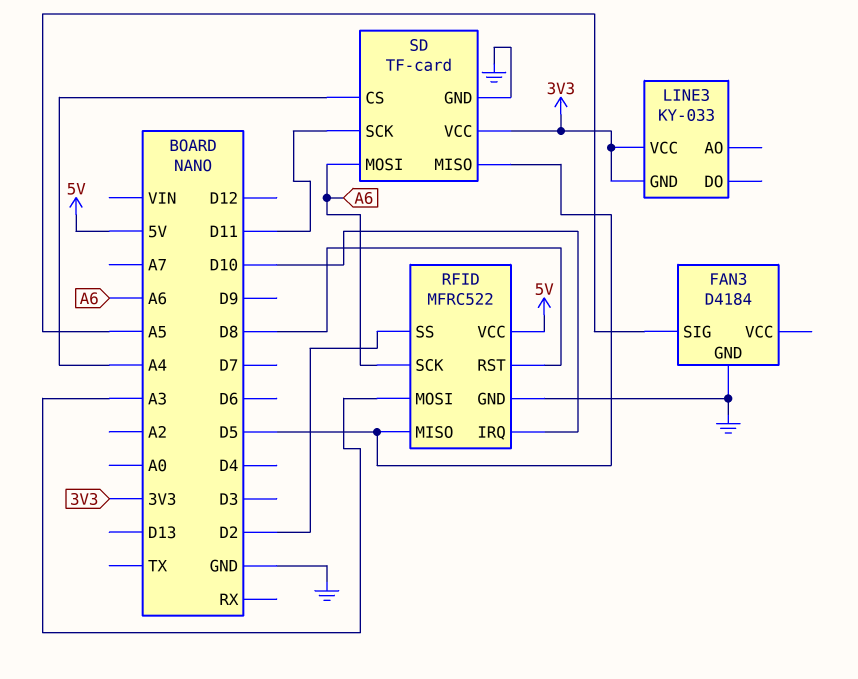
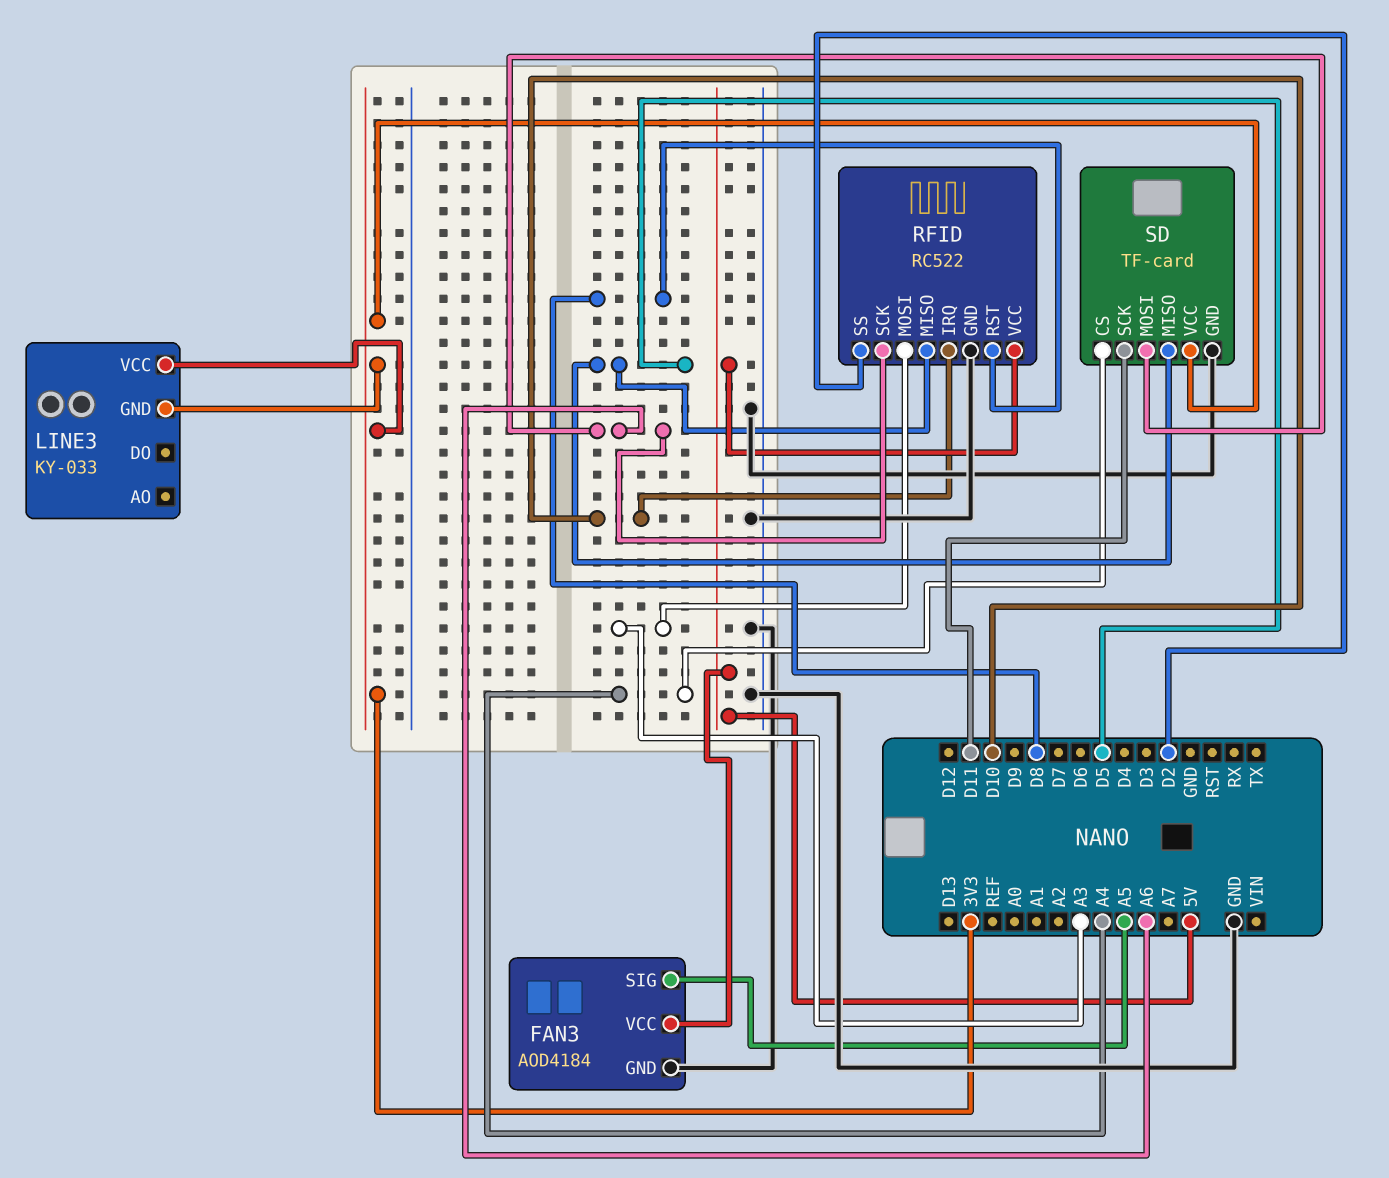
FAN3: D4184 -> AOD4184
FAN3 pin VCC: none -> 5V
RFID: MFRC522 -> RC522

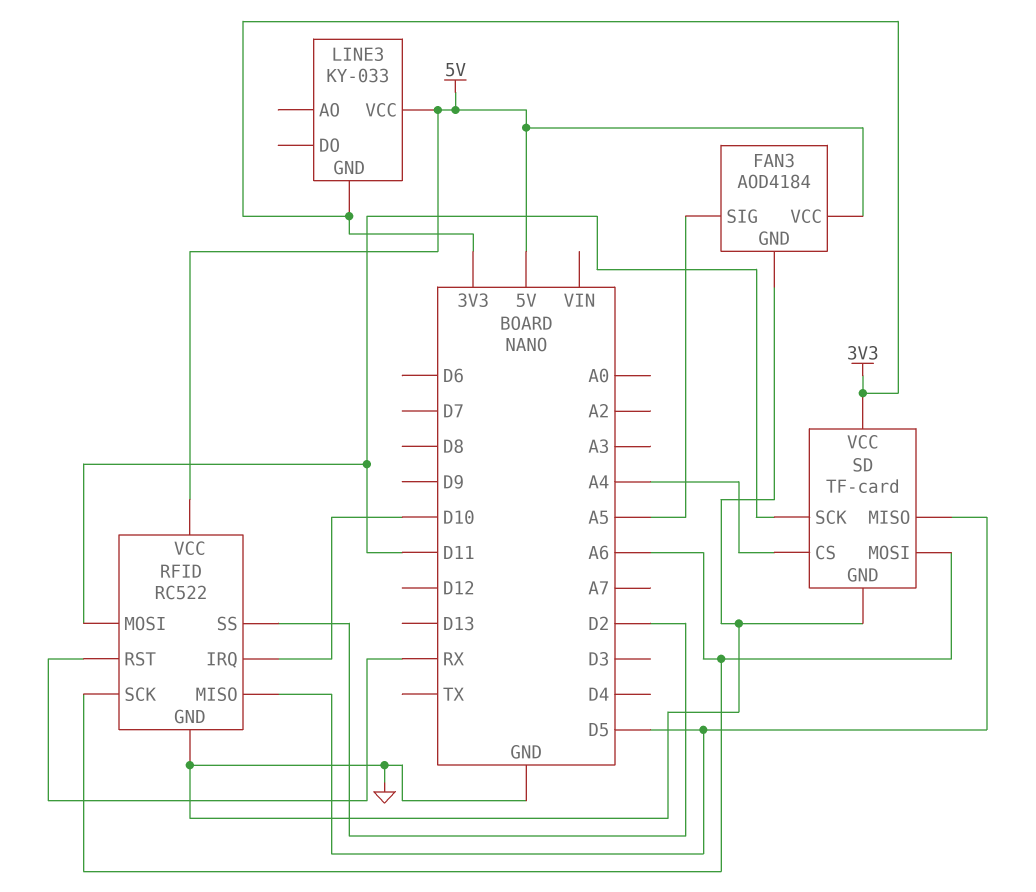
LINE3 pin VCC: 3V3 -> 5V
RFID pin MOSI: A3 -> D11
RFID pin RST: D8 -> RX

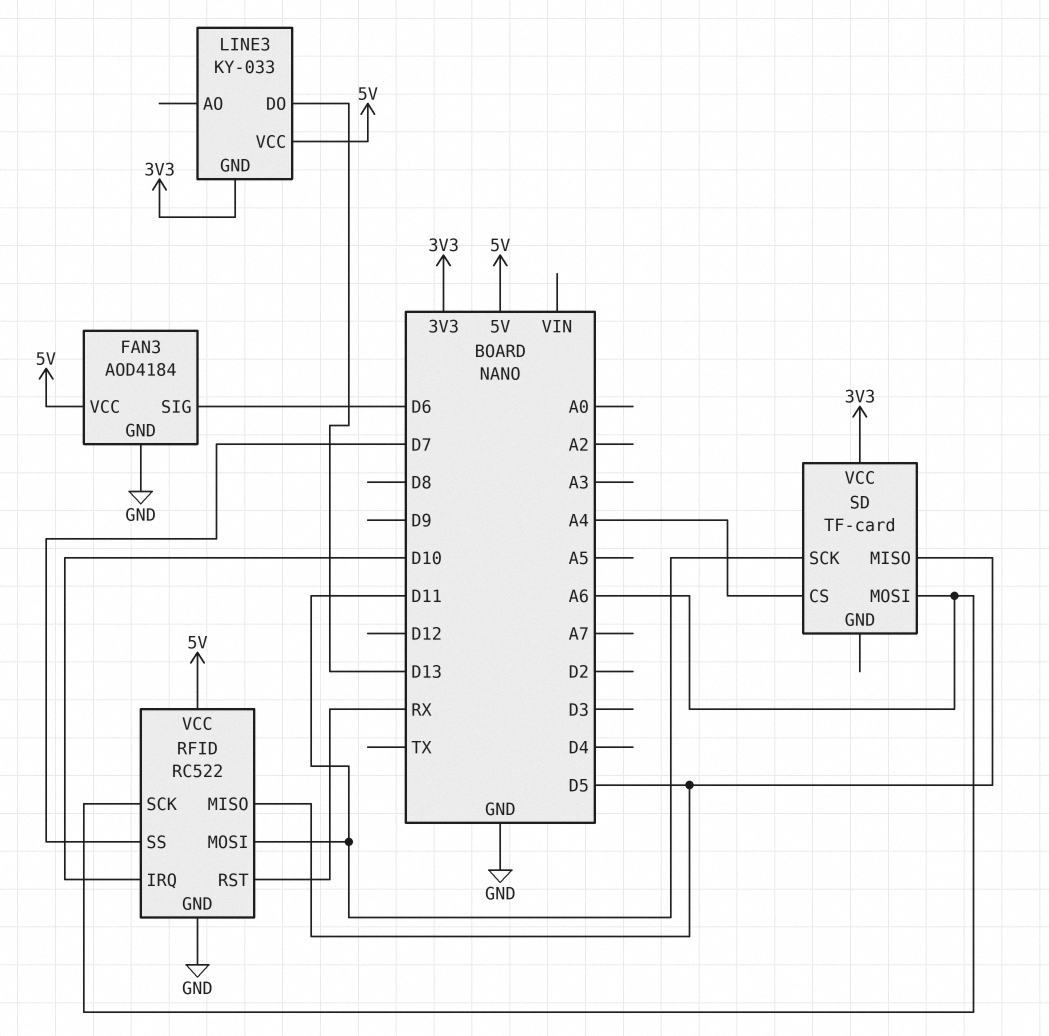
FAN3 pin SIG: A5 -> D6
LINE3 pin DO: none -> D13
RFID pin SS: D2 -> D7
SD pin GND: GND -> none

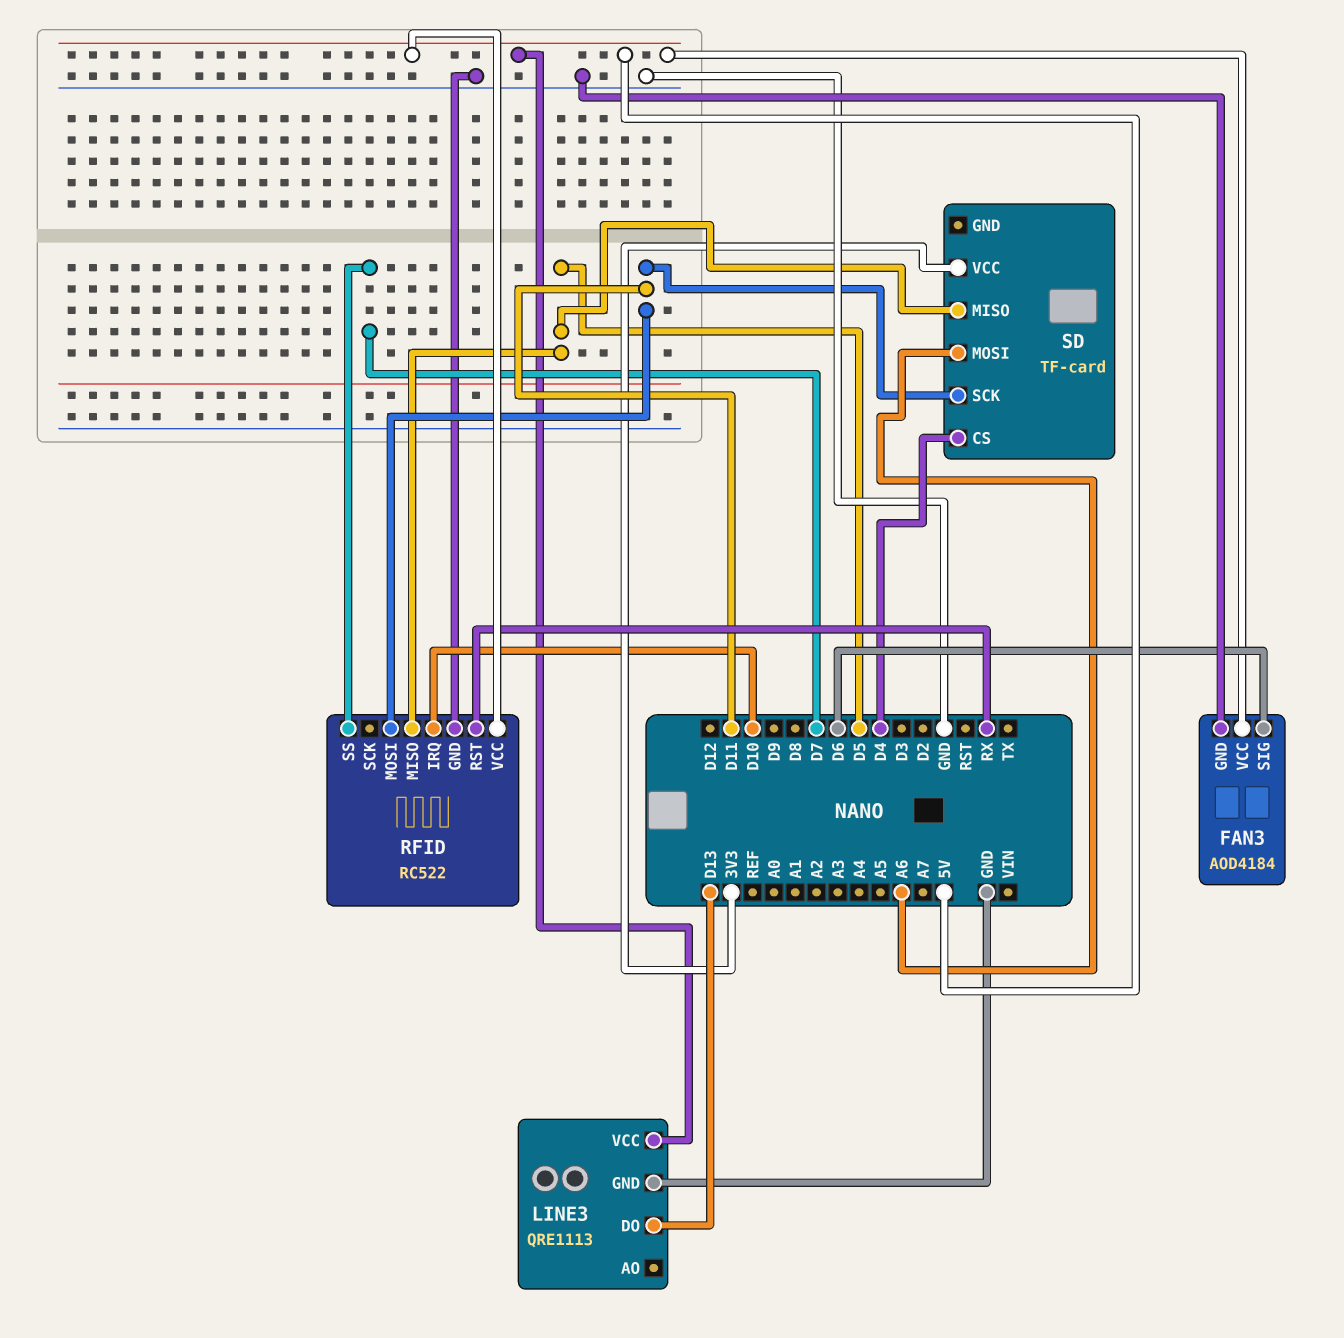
LINE3: KY-033 -> QRE1113
LINE3 pin GND: 3V3 -> GND
RFID pin SCK: A6 -> none
SD pin CS: A4 -> D4

